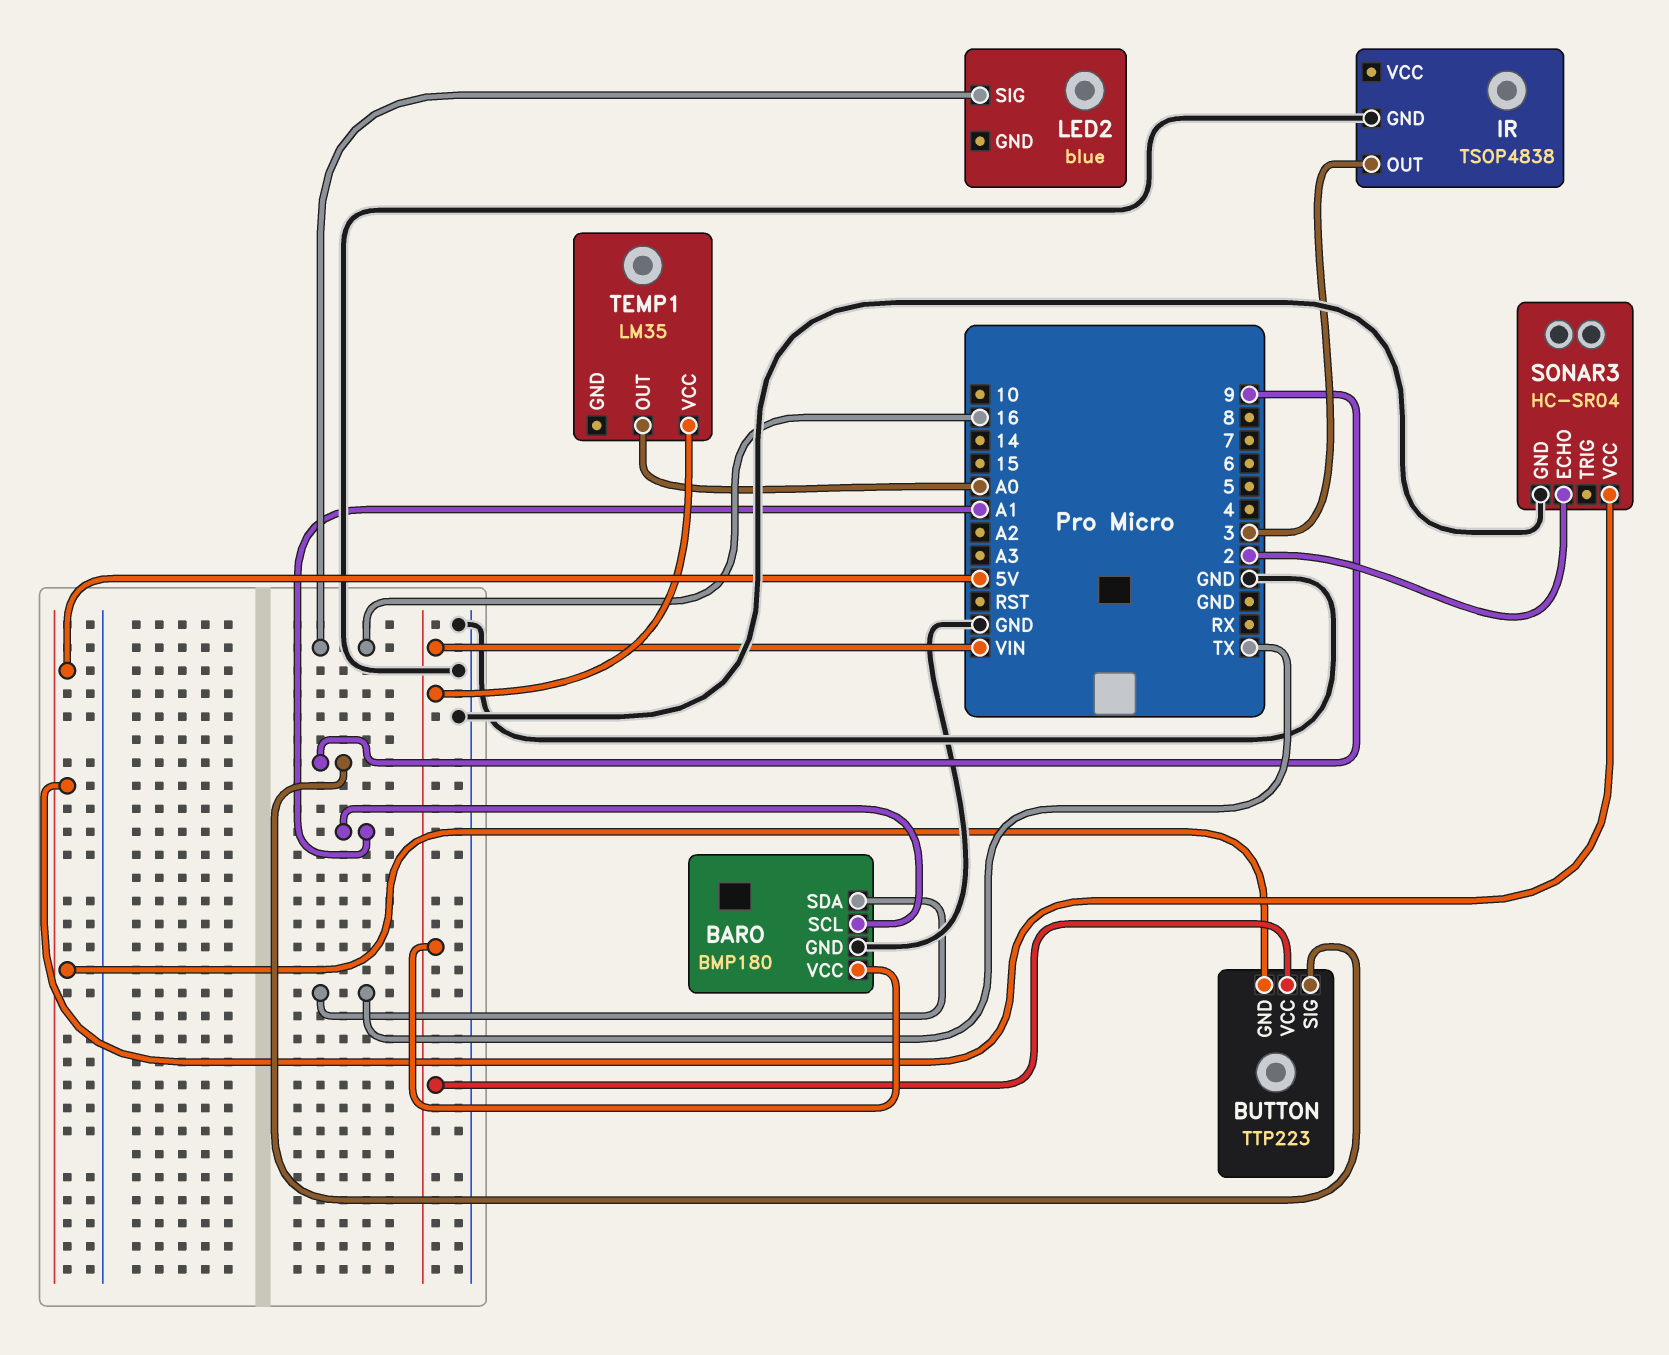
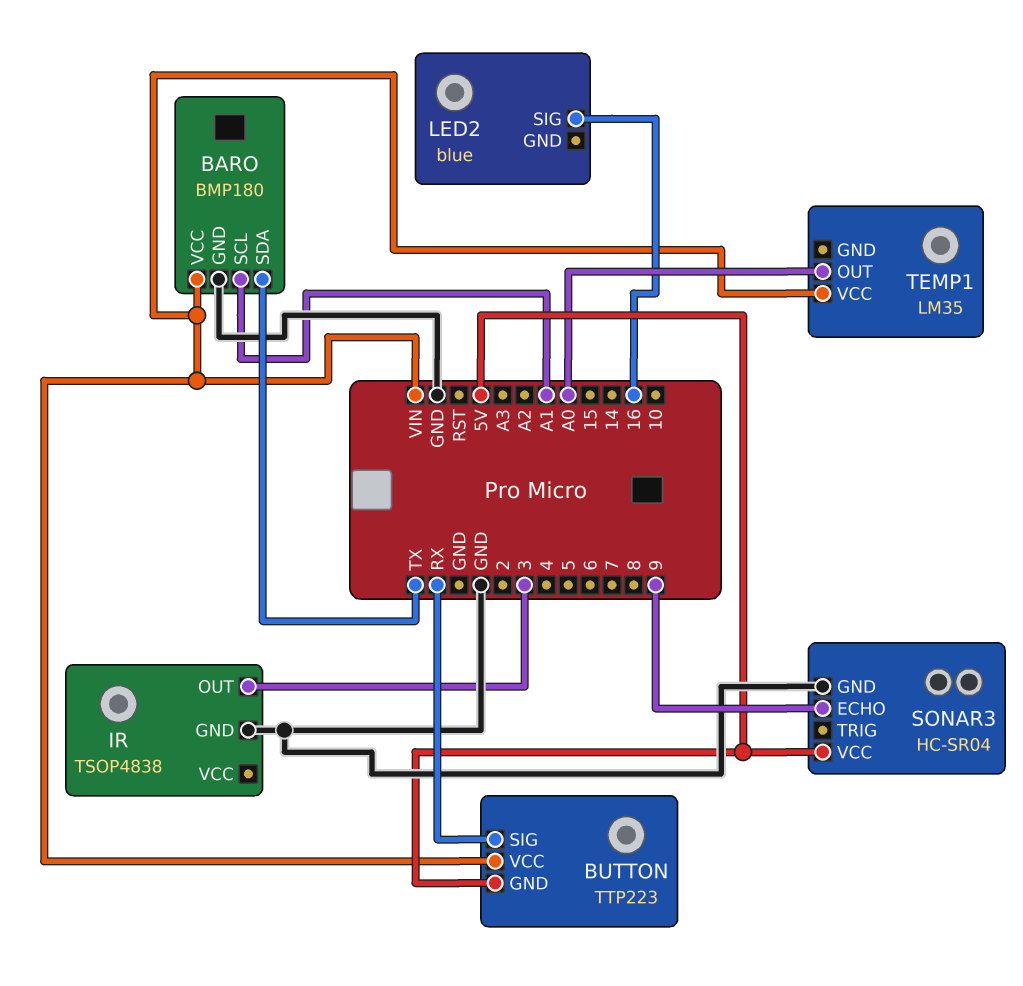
BUTTON pin SIG: 9 -> RX
SONAR3 pin ECHO: 2 -> 9

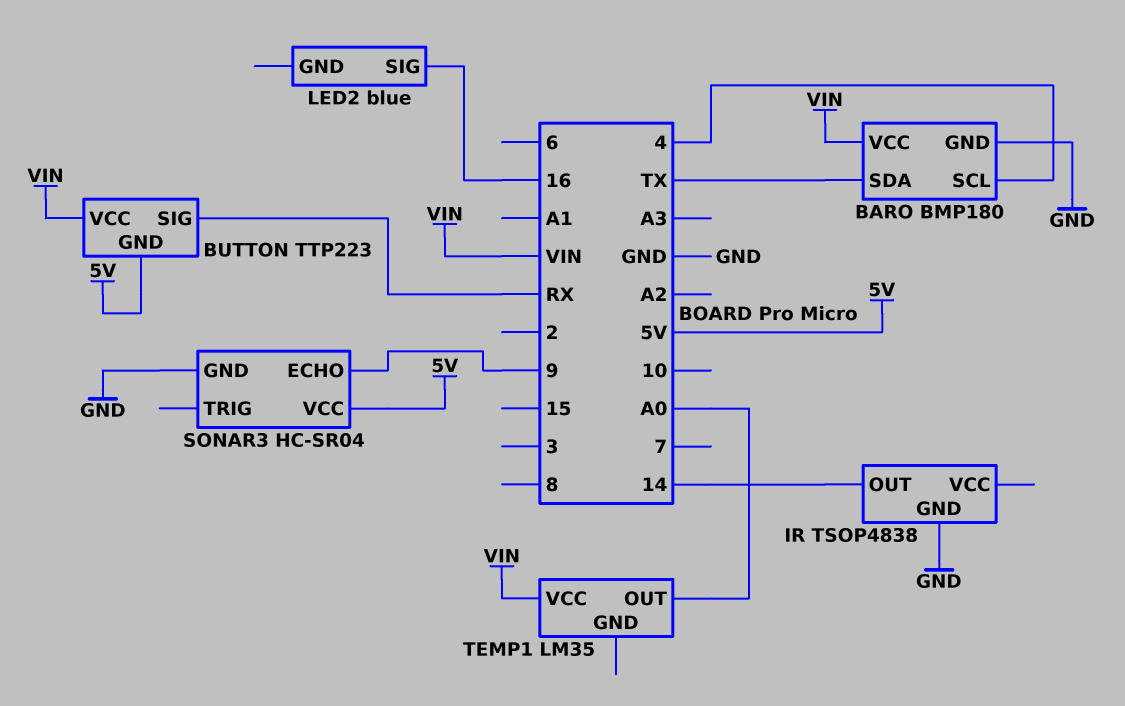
BARO pin SCL: A1 -> 4
IR pin OUT: 3 -> 14

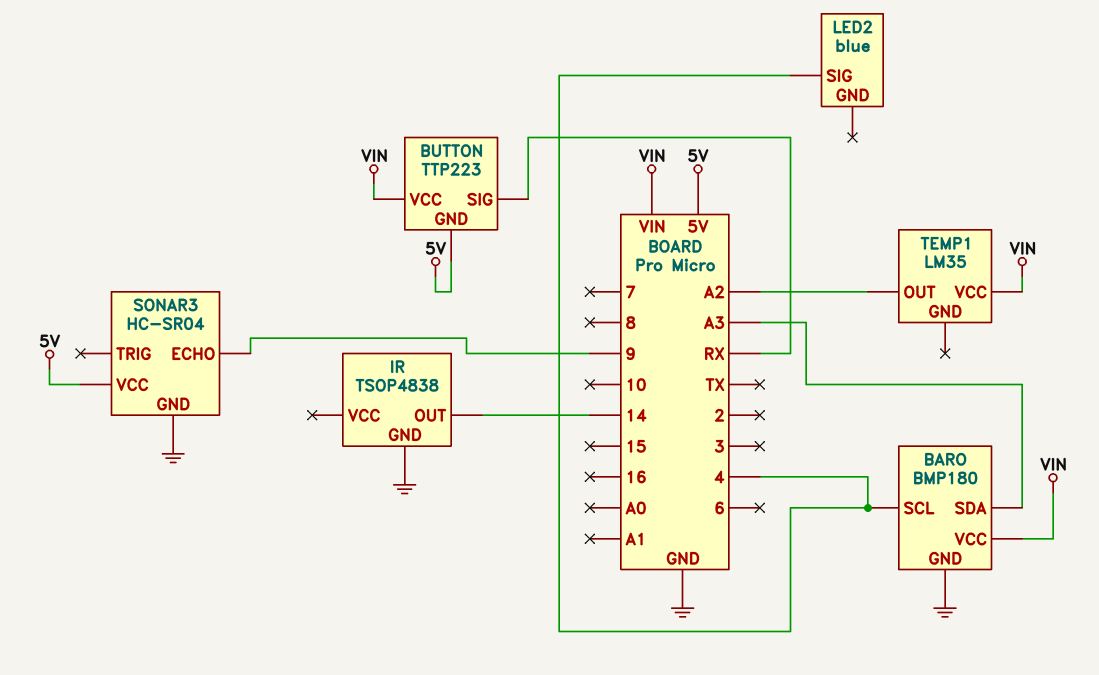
BARO pin SDA: TX -> A3
LED2 pin SIG: 16 -> 4
TEMP1 pin OUT: A0 -> A2

